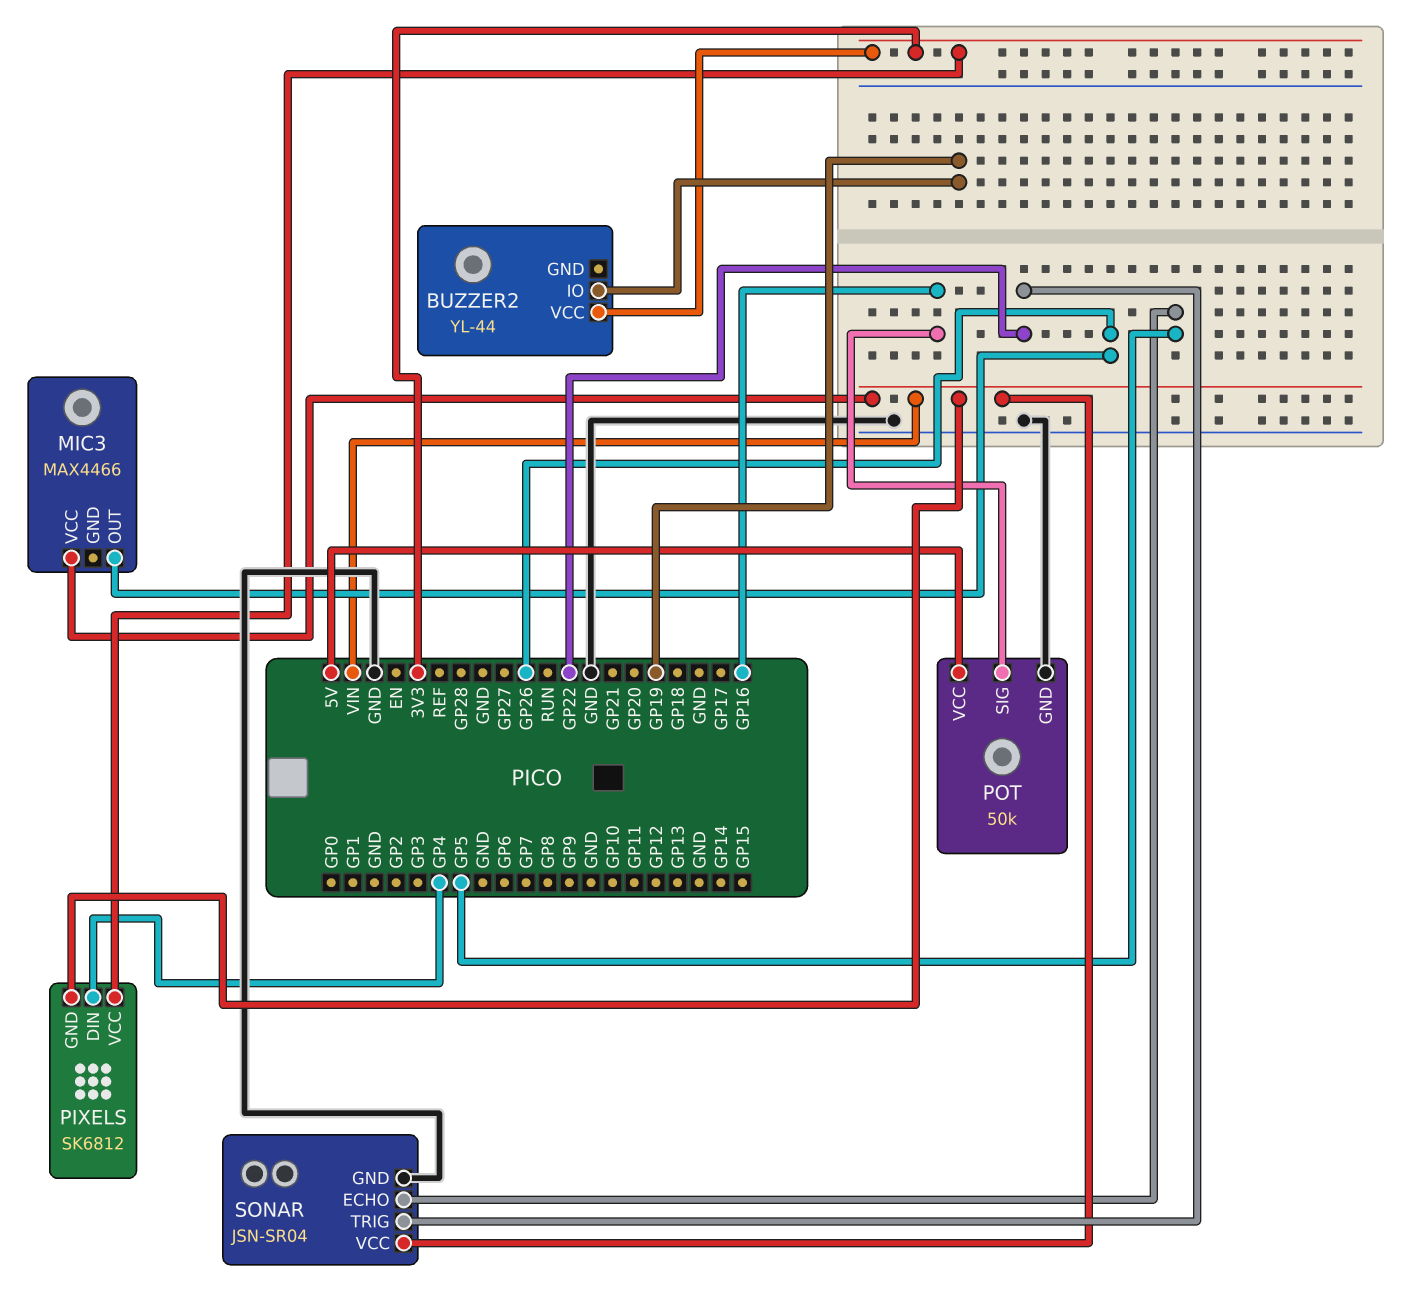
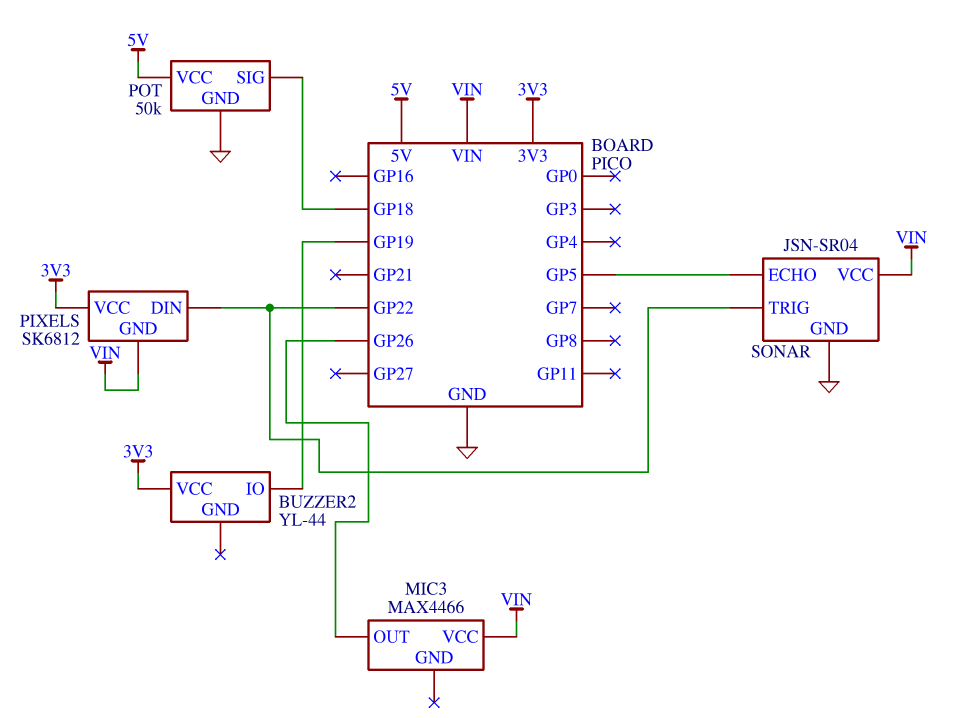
PIXELS pin DIN: GP4 -> GP22
POT pin SIG: GP16 -> GP18

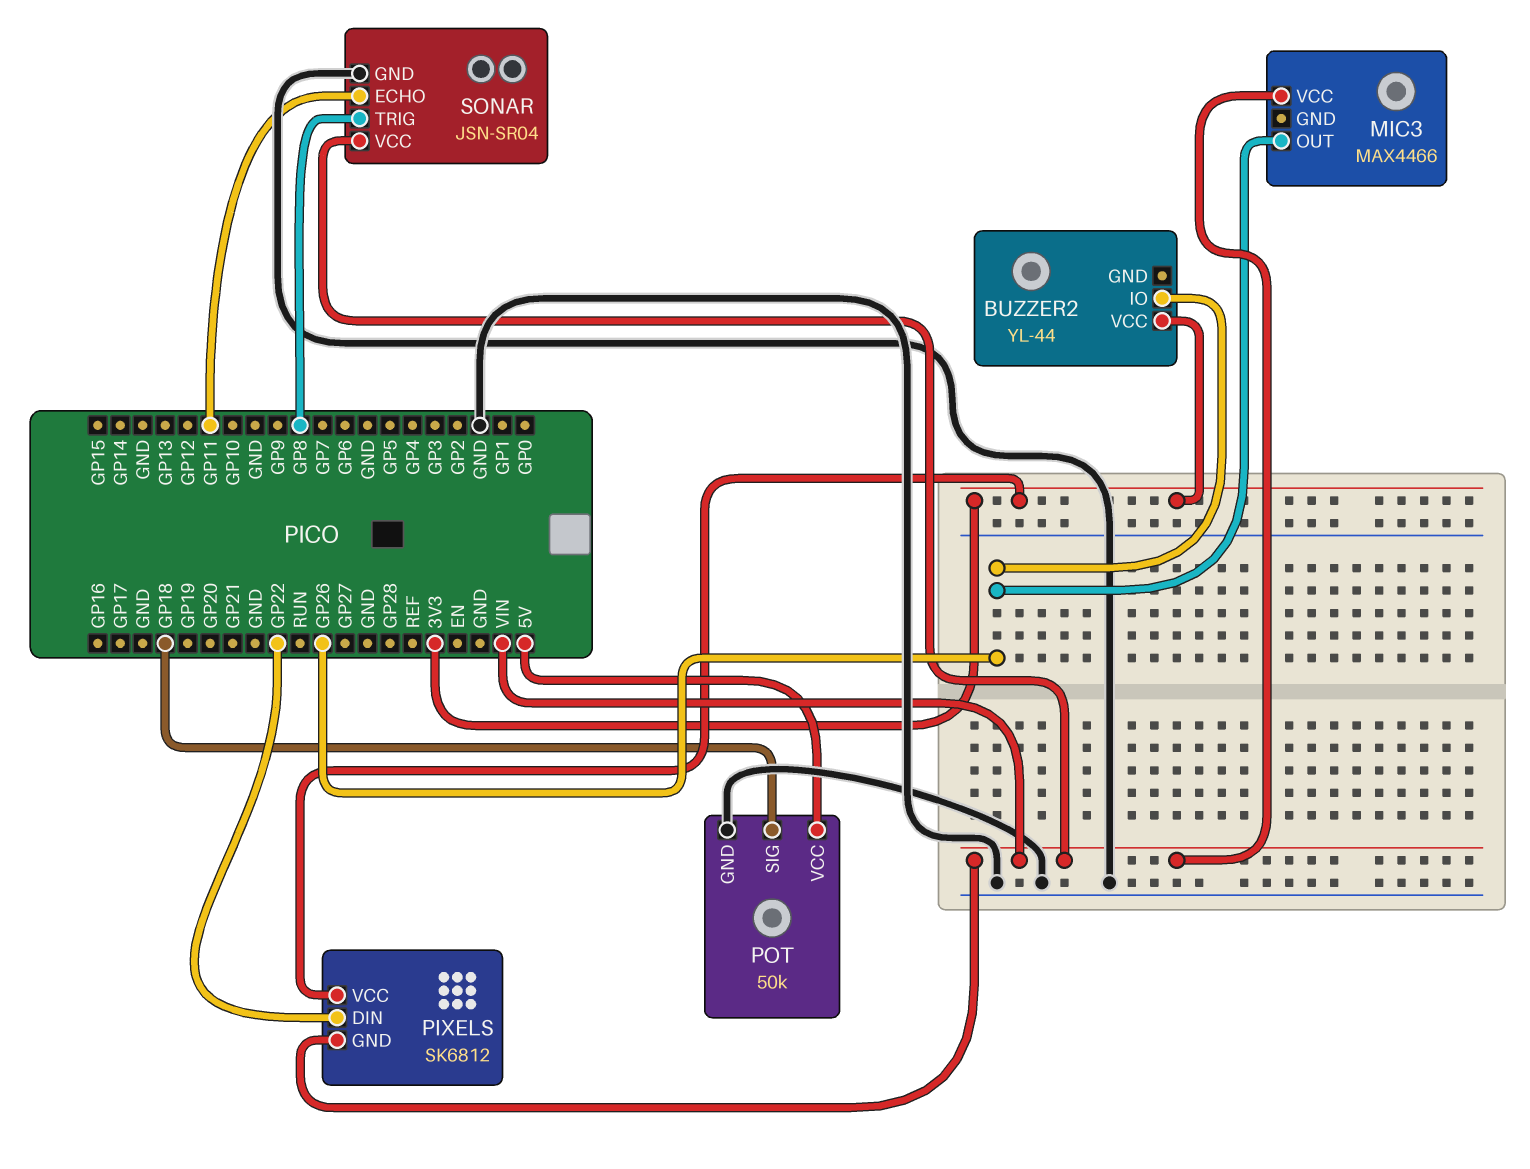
BUZZER2 pin IO: GP19 -> GP26
SONAR pin ECHO: GP5 -> GP11
SONAR pin TRIG: GP22 -> GP8

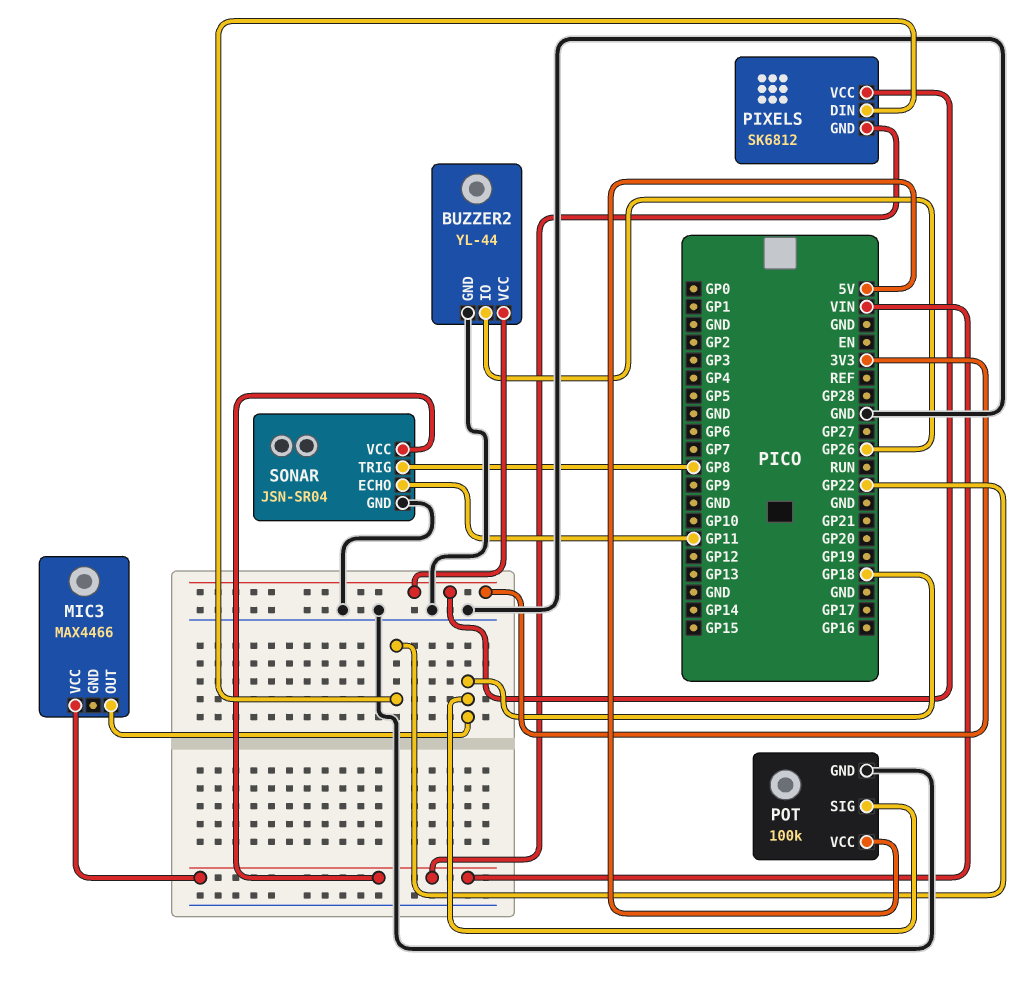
BUZZER2 pin GND: none -> GND
MIC3 pin OUT: GP26 -> GP18
POT: 50k -> 100k

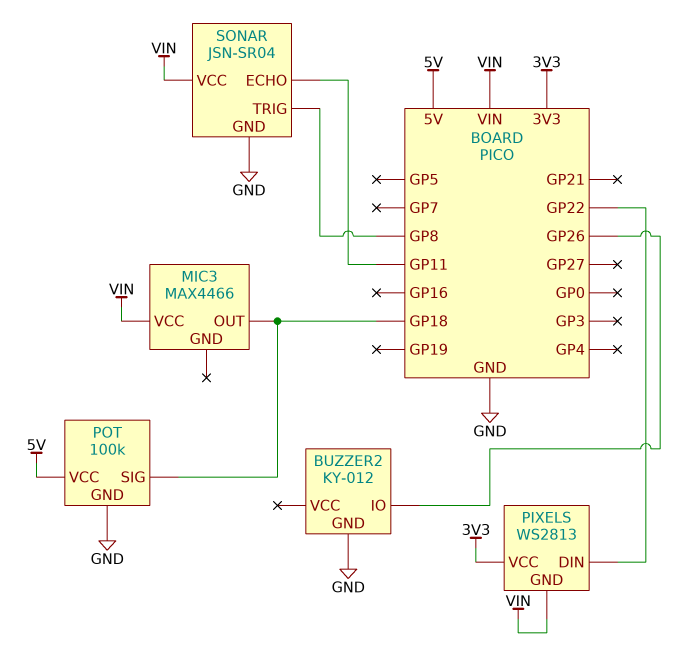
BUZZER2: YL-44 -> KY-012
BUZZER2 pin VCC: 3V3 -> none
PIXELS: SK6812 -> WS2813

